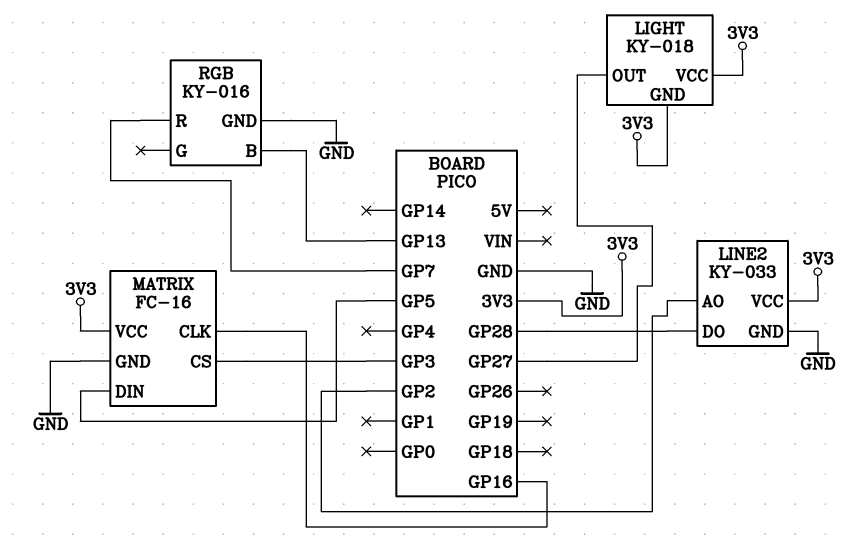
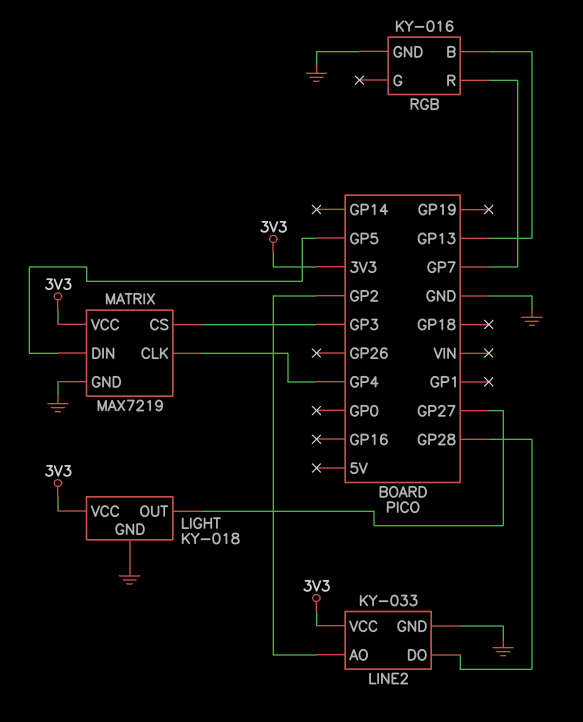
LIGHT pin GND: 3V3 -> GND
MATRIX: FC-16 -> MAX7219
MATRIX pin CLK: GP16 -> GP4

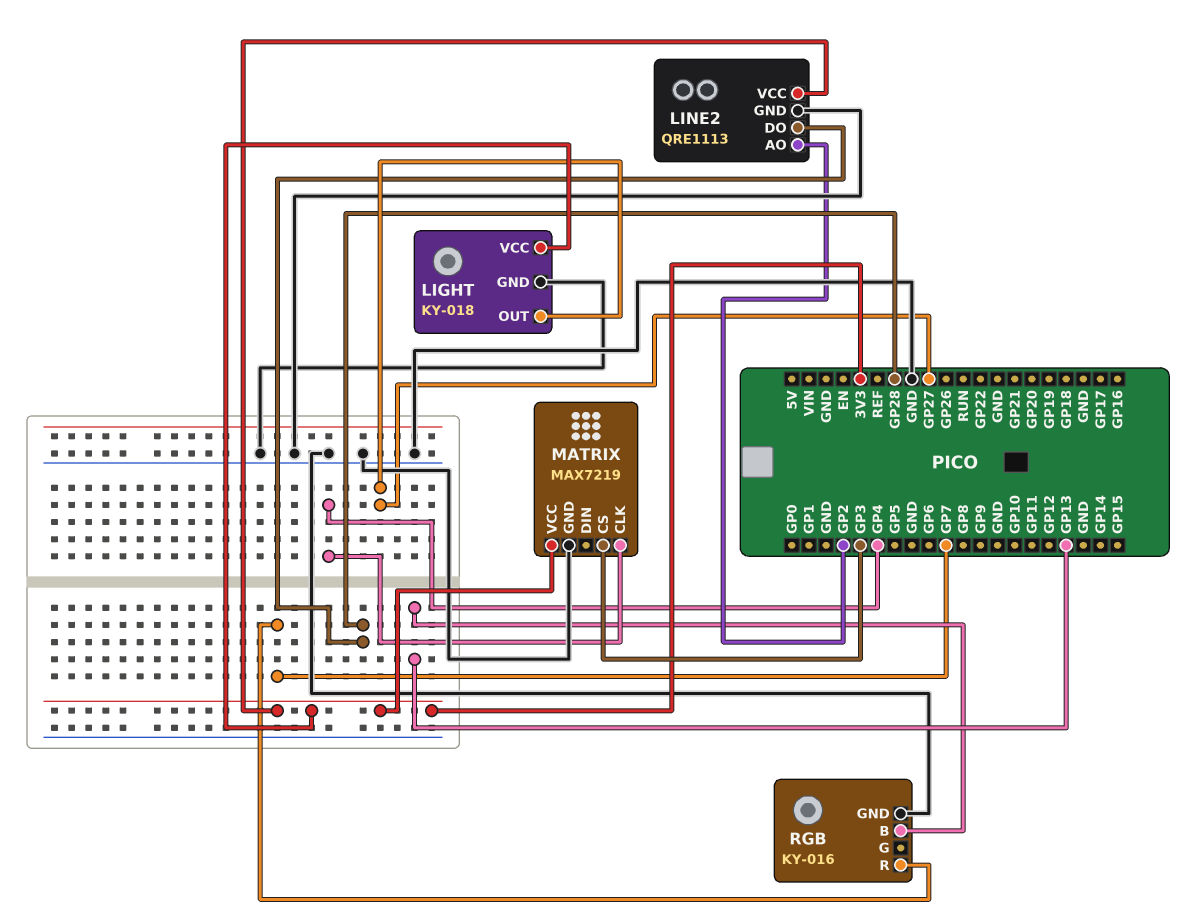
LINE2: KY-033 -> QRE1113
MATRIX pin DIN: GP5 -> none

